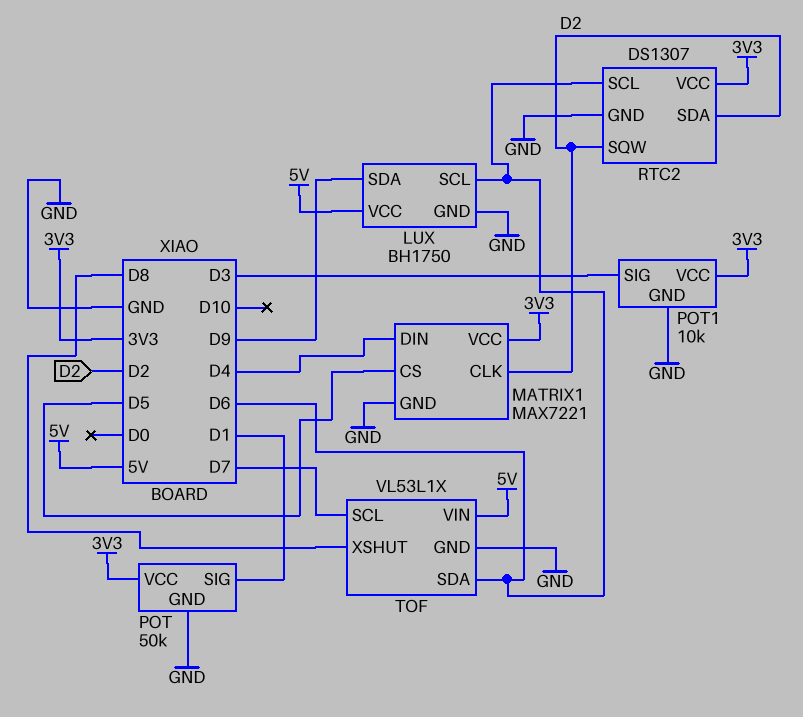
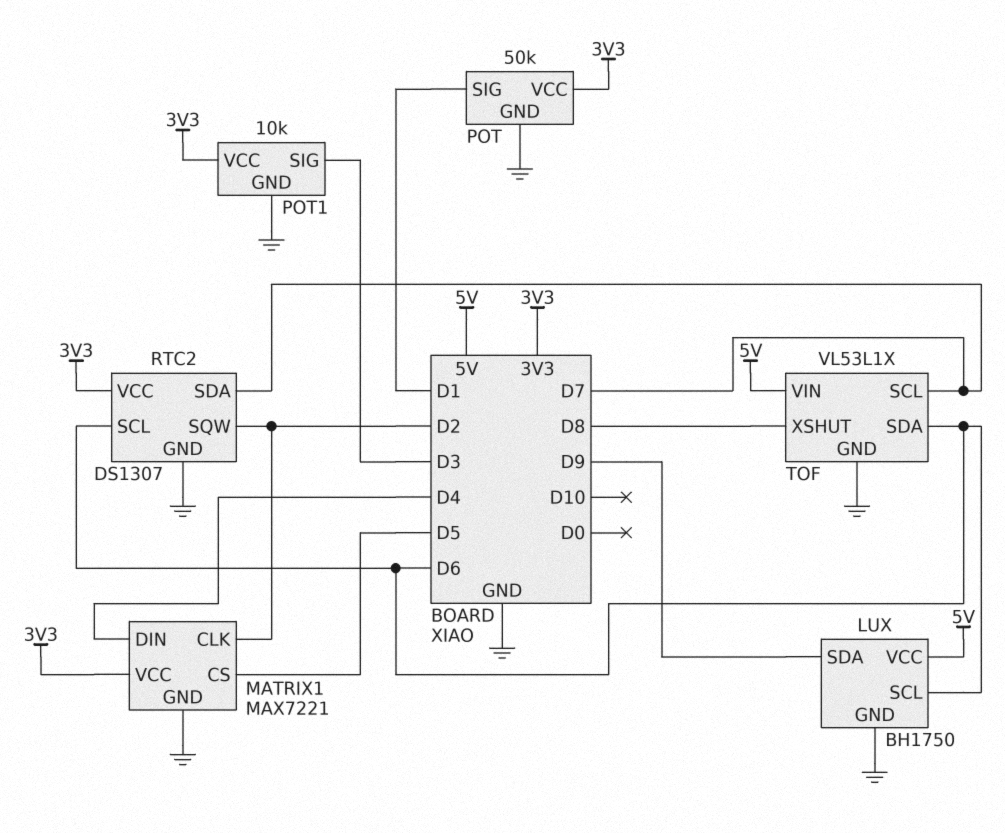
RTC2 pin SDA: D2 -> D7

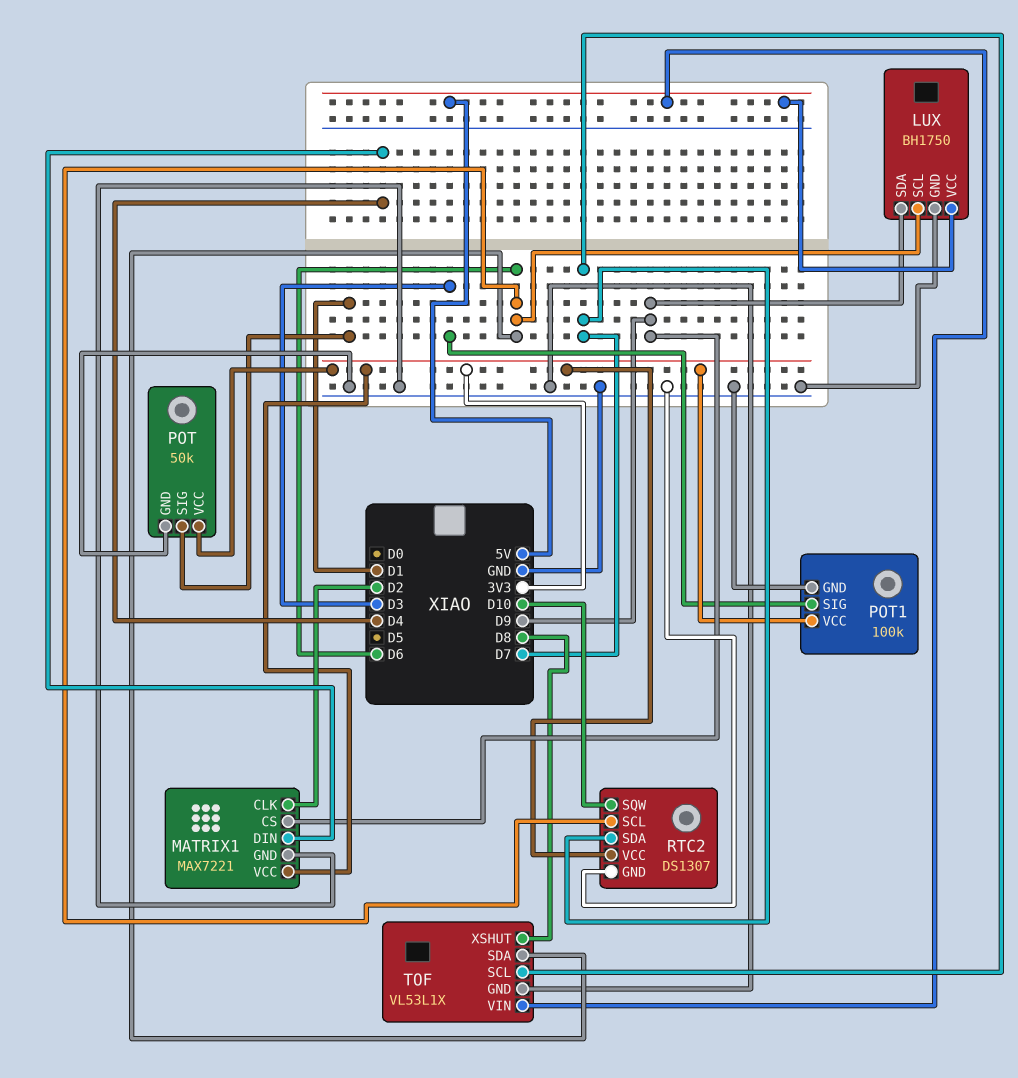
MATRIX1 pin CS: D5 -> D9
POT1: 10k -> 100k
RTC2 pin SQW: D2 -> D10

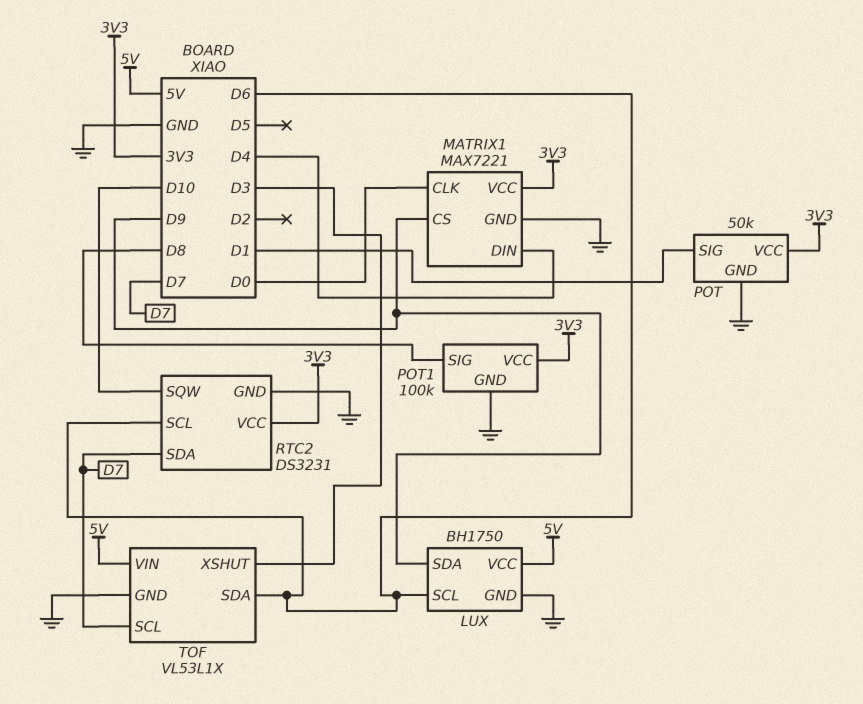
MATRIX1 pin CLK: D2 -> D0
POT1 pin SIG: D3 -> D8
RTC2: DS1307 -> DS3231
TOF pin XSHUT: D8 -> D3

